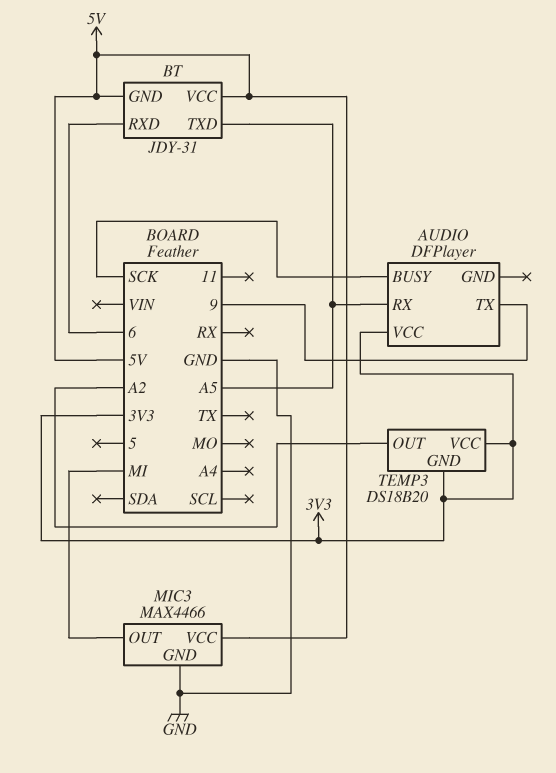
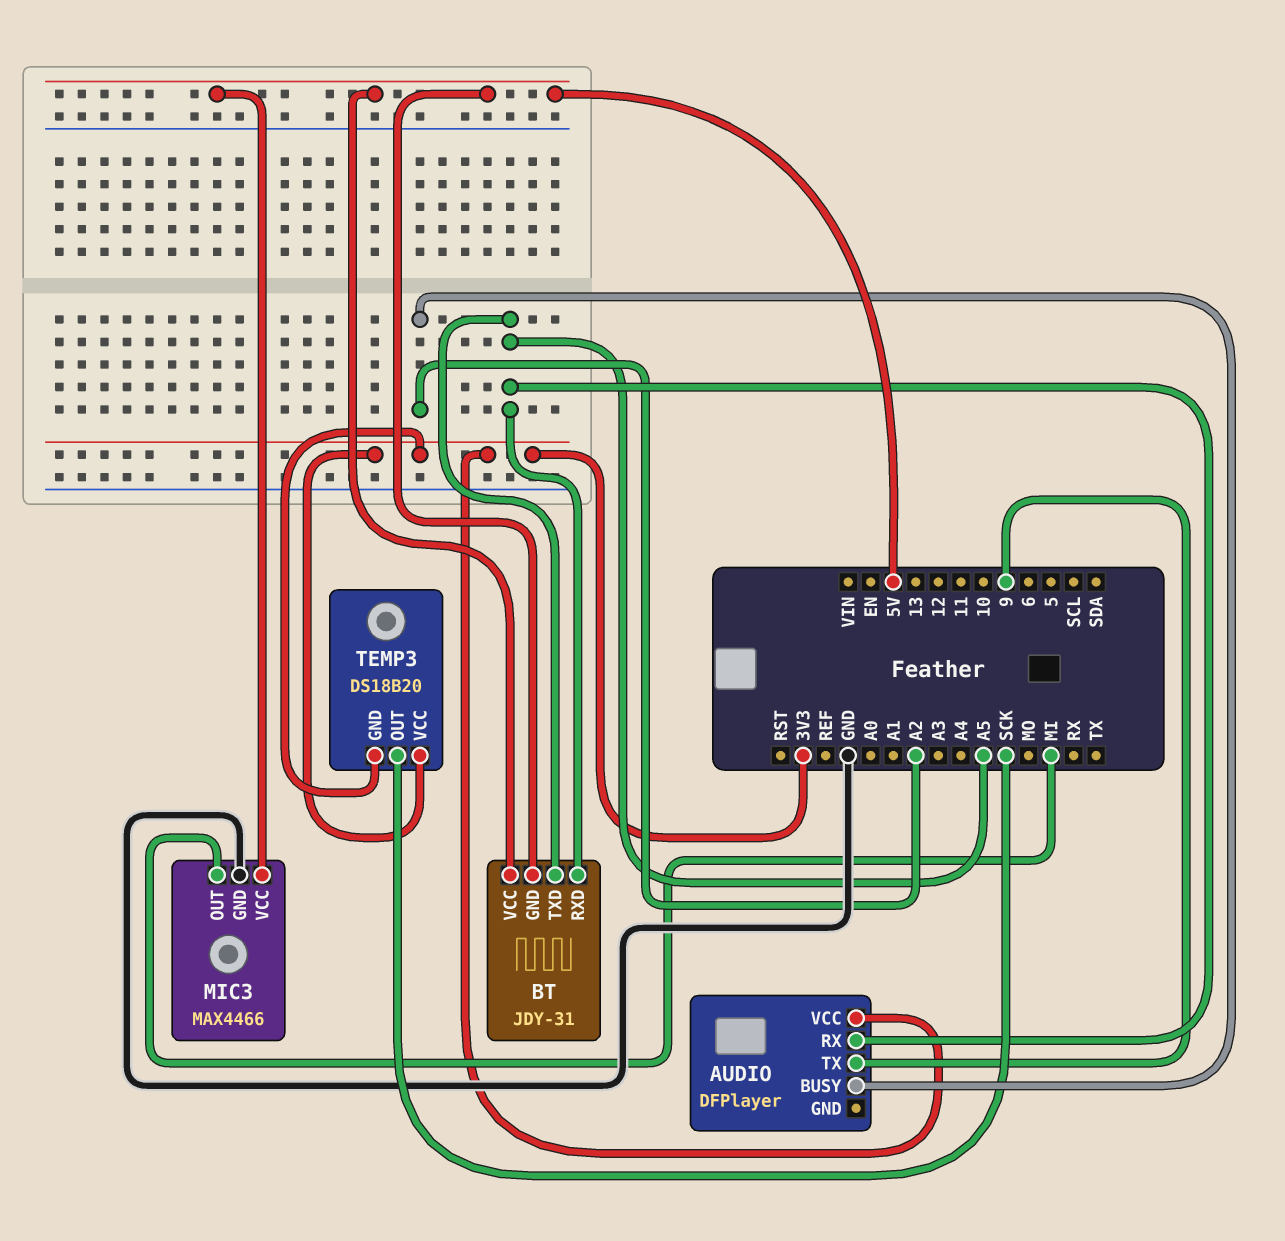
AUDIO pin BUSY: SCK -> A2
BT pin RXD: 6 -> A5
TEMP3 pin OUT: A2 -> SCK

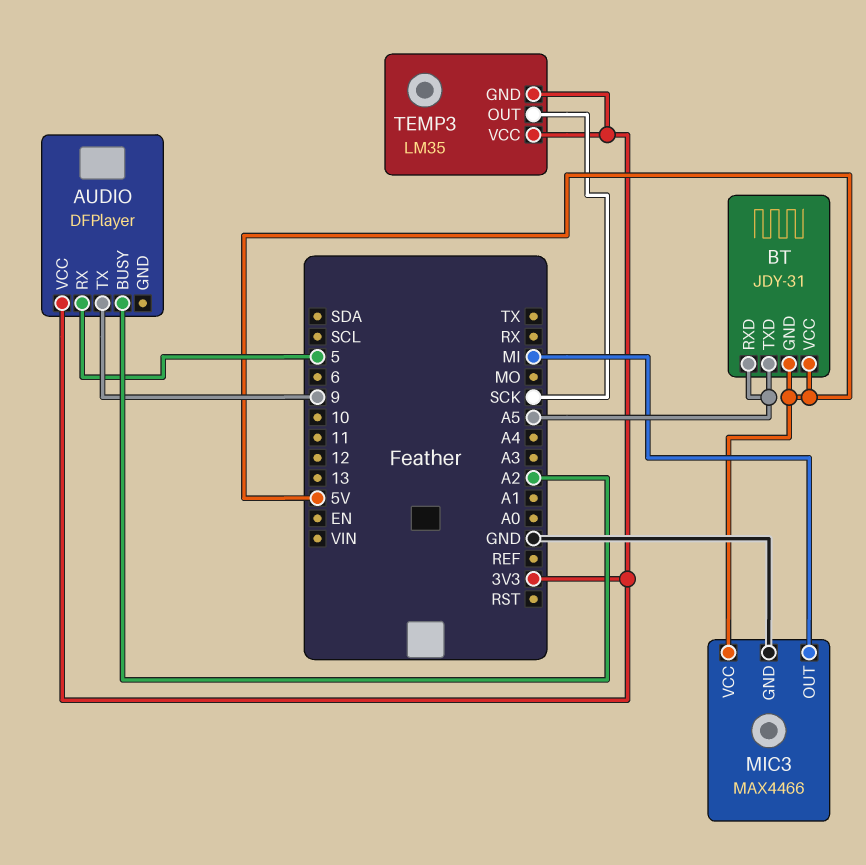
AUDIO pin RX: A5 -> 5
TEMP3: DS18B20 -> LM35

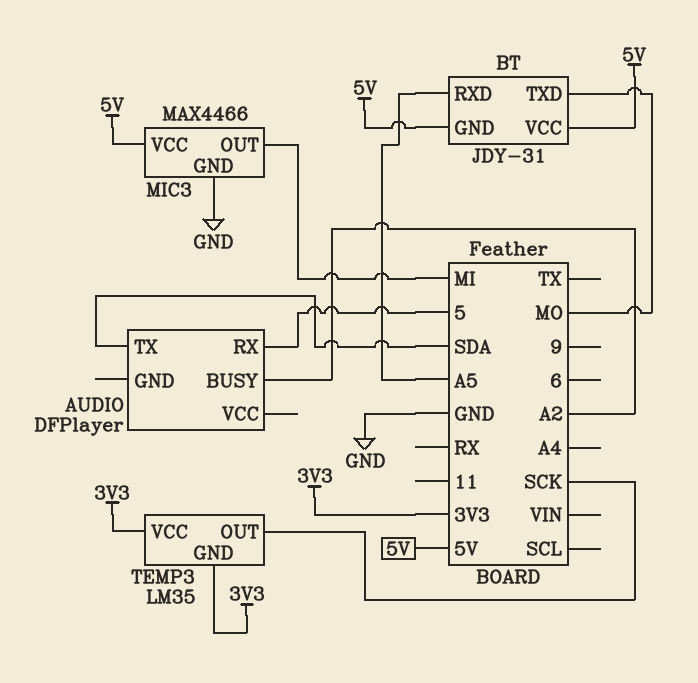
AUDIO pin TX: 9 -> SDA
AUDIO pin VCC: 3V3 -> none
BT pin TXD: A5 -> MO

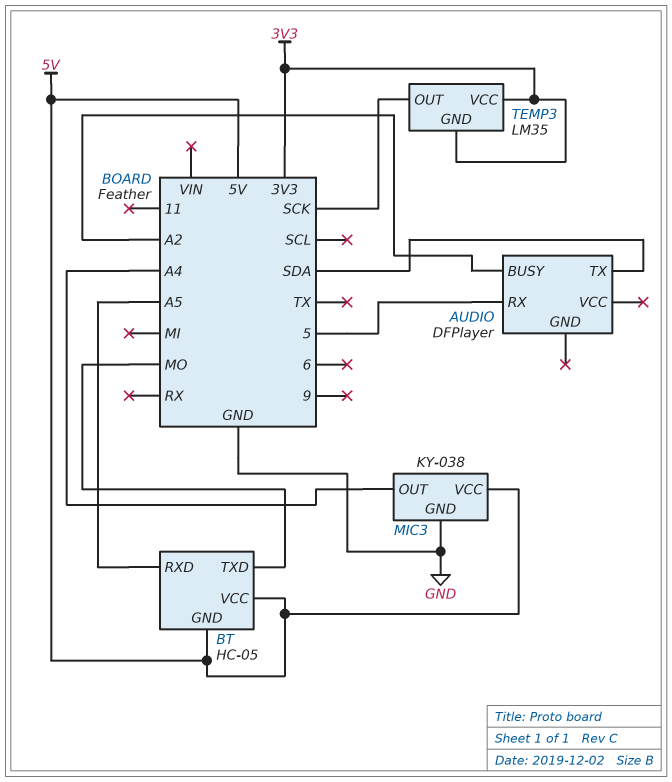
BT: JDY-31 -> HC-05
MIC3: MAX4466 -> KY-038
MIC3 pin OUT: MI -> A4

